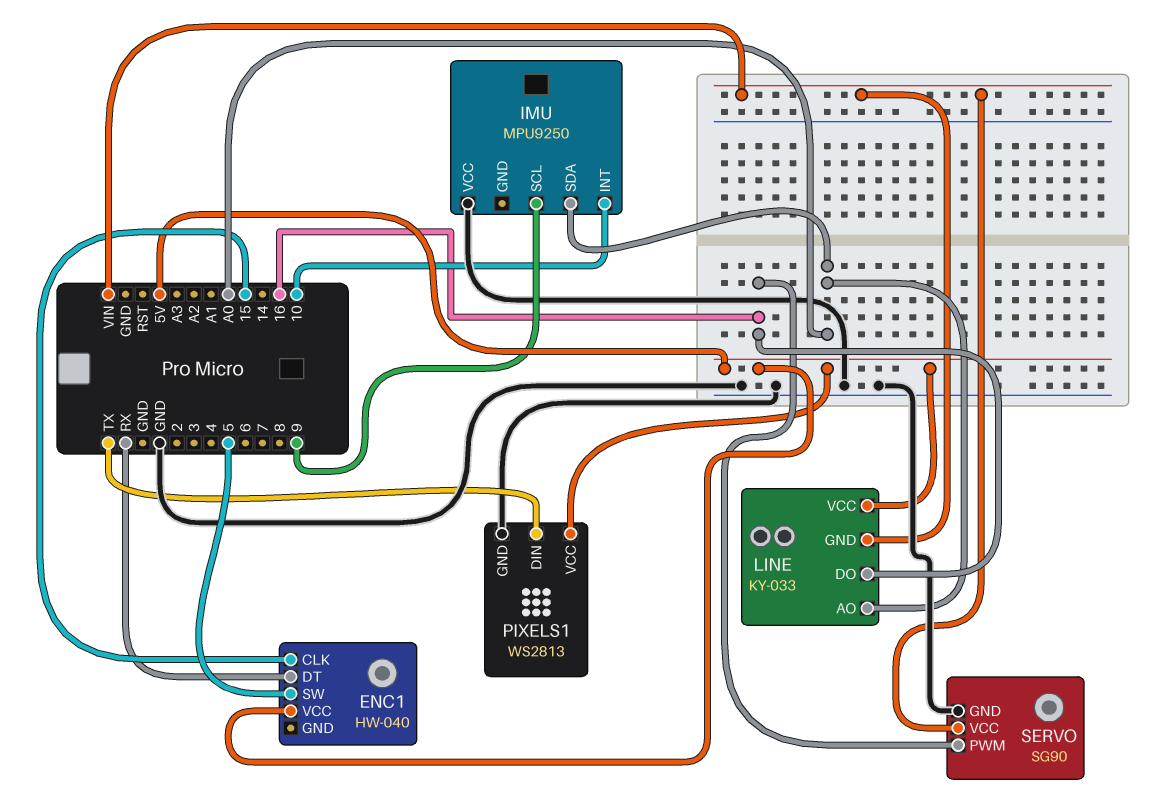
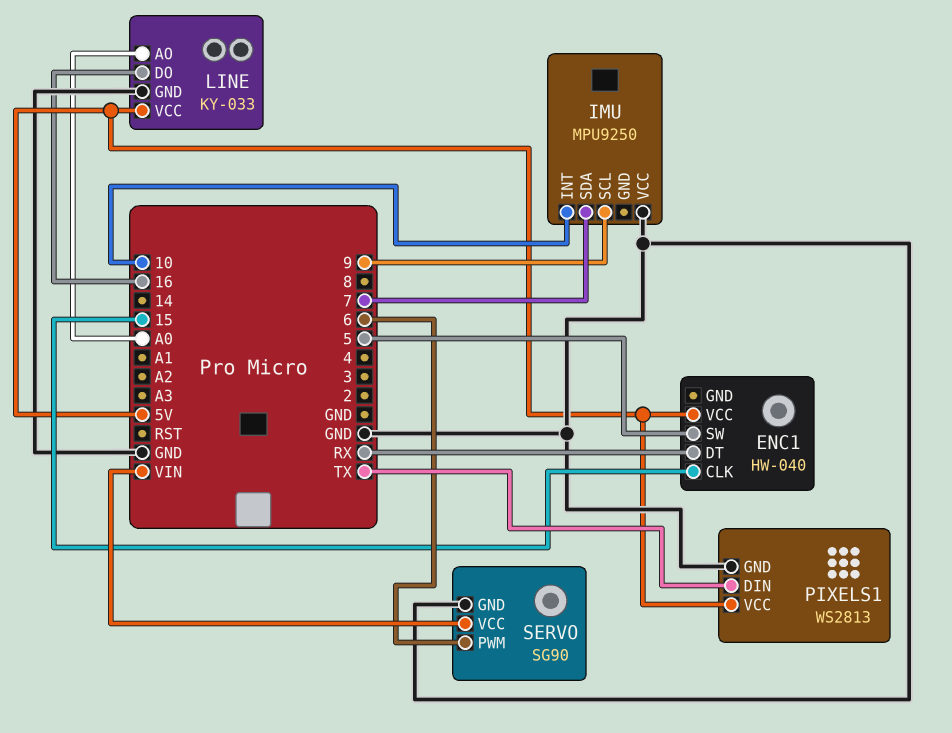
IMU pin SDA: A0 -> 7
LINE pin GND: VIN -> GND
SERVO pin PWM: 16 -> 6

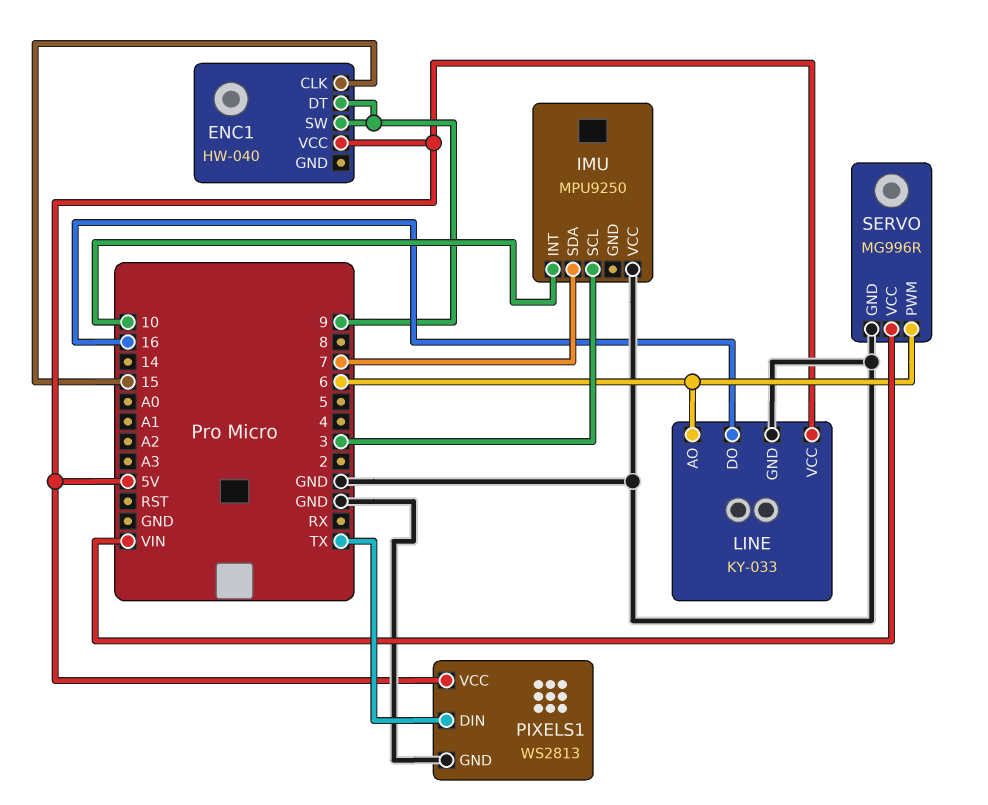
ENC1 pin DT: RX -> 9
ENC1 pin SW: 5 -> 9
IMU pin SCL: 9 -> 3
LINE pin AO: A0 -> 6
SERVO: SG90 -> MG996R

